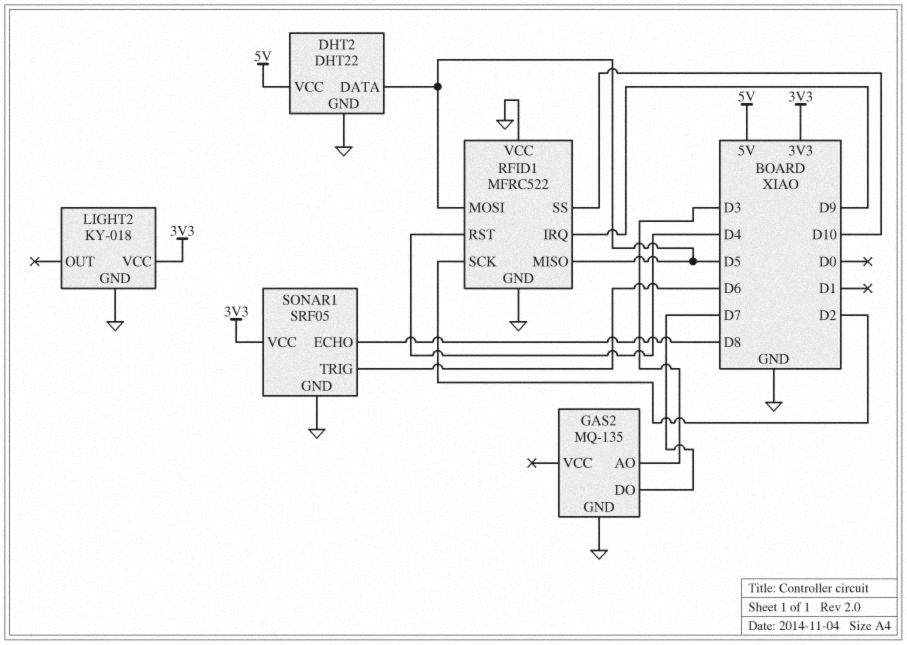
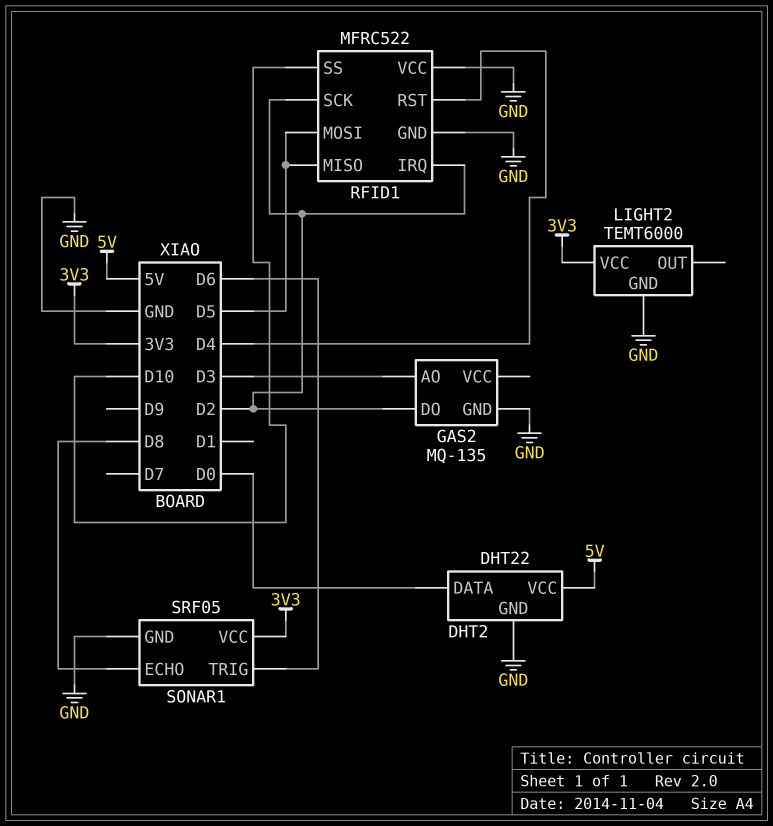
DHT2 pin DATA: D5 -> D0
GAS2 pin DO: D7 -> D2
LIGHT2: KY-018 -> TEMT6000
RFID1 pin IRQ: D9 -> D2

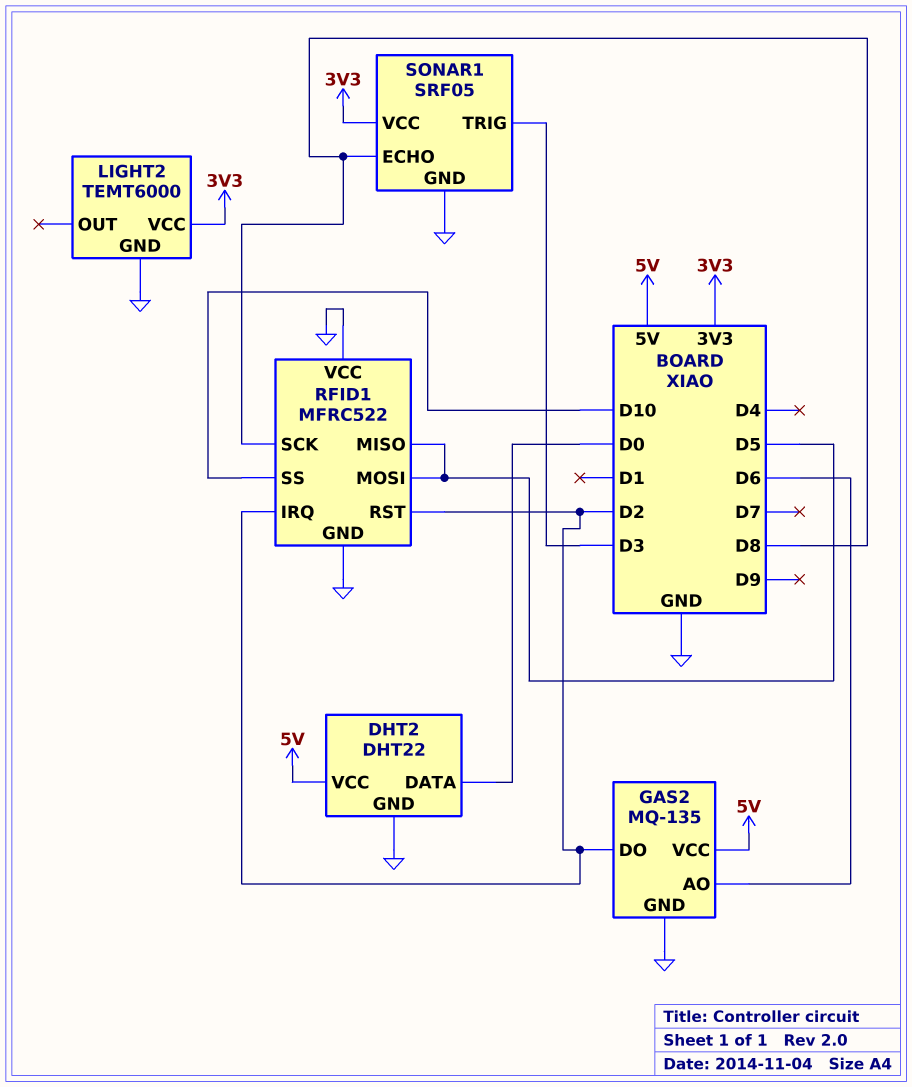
GAS2 pin AO: D3 -> D6
GAS2 pin VCC: none -> 5V
RFID1 pin RST: D4 -> D2
RFID1 pin SCK: D2 -> D8
SONAR1 pin TRIG: D6 -> D3

